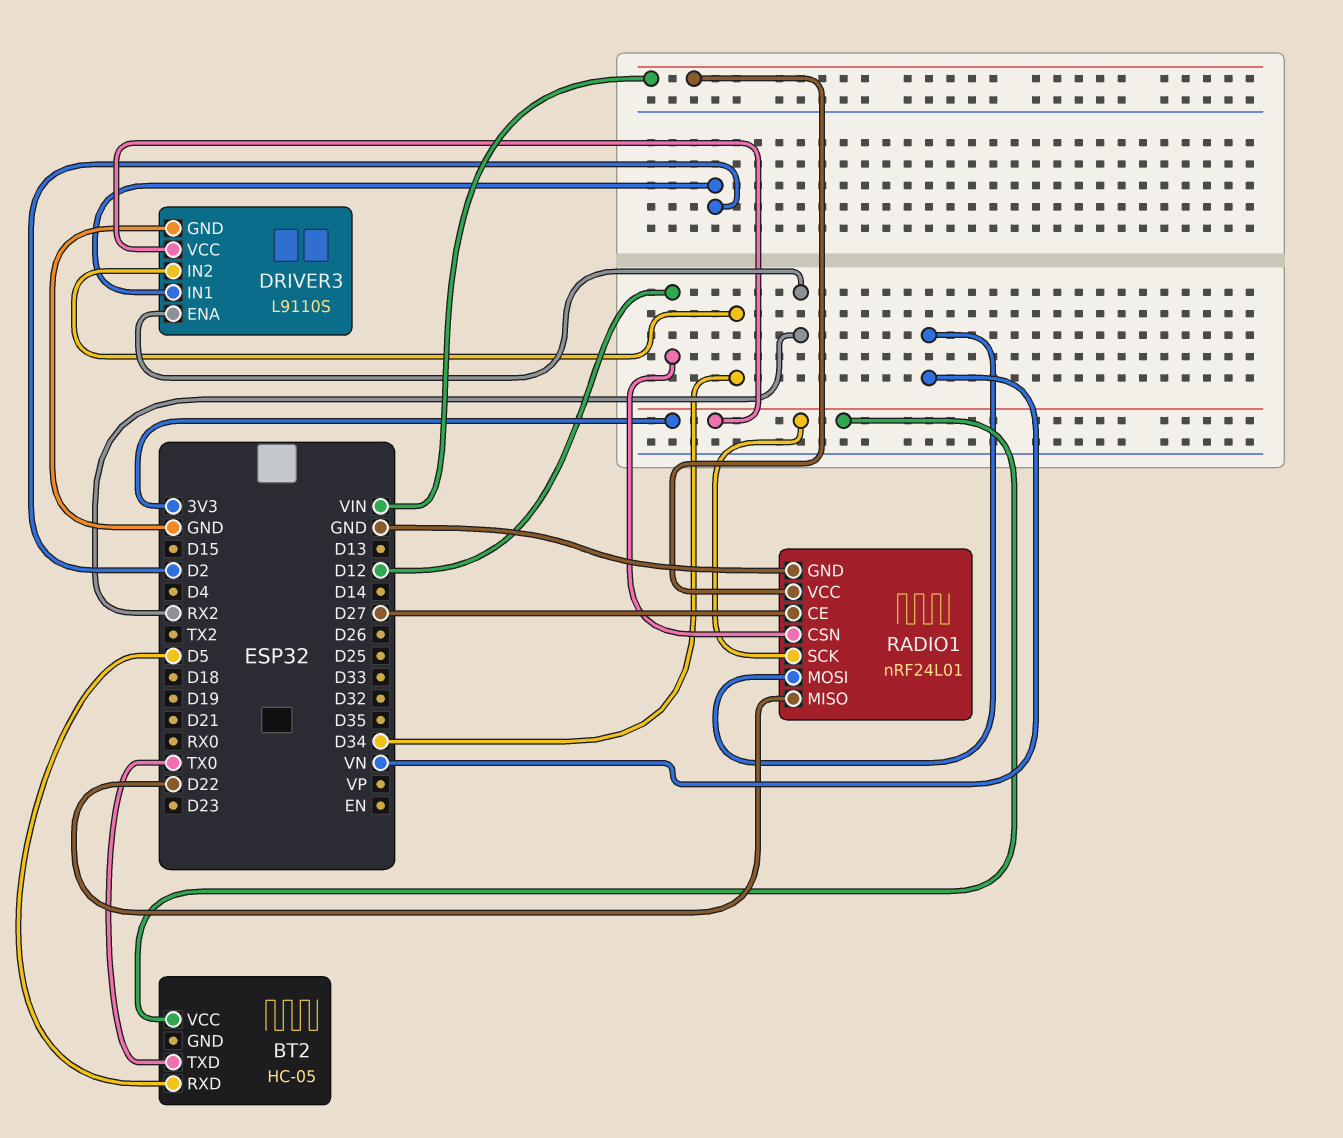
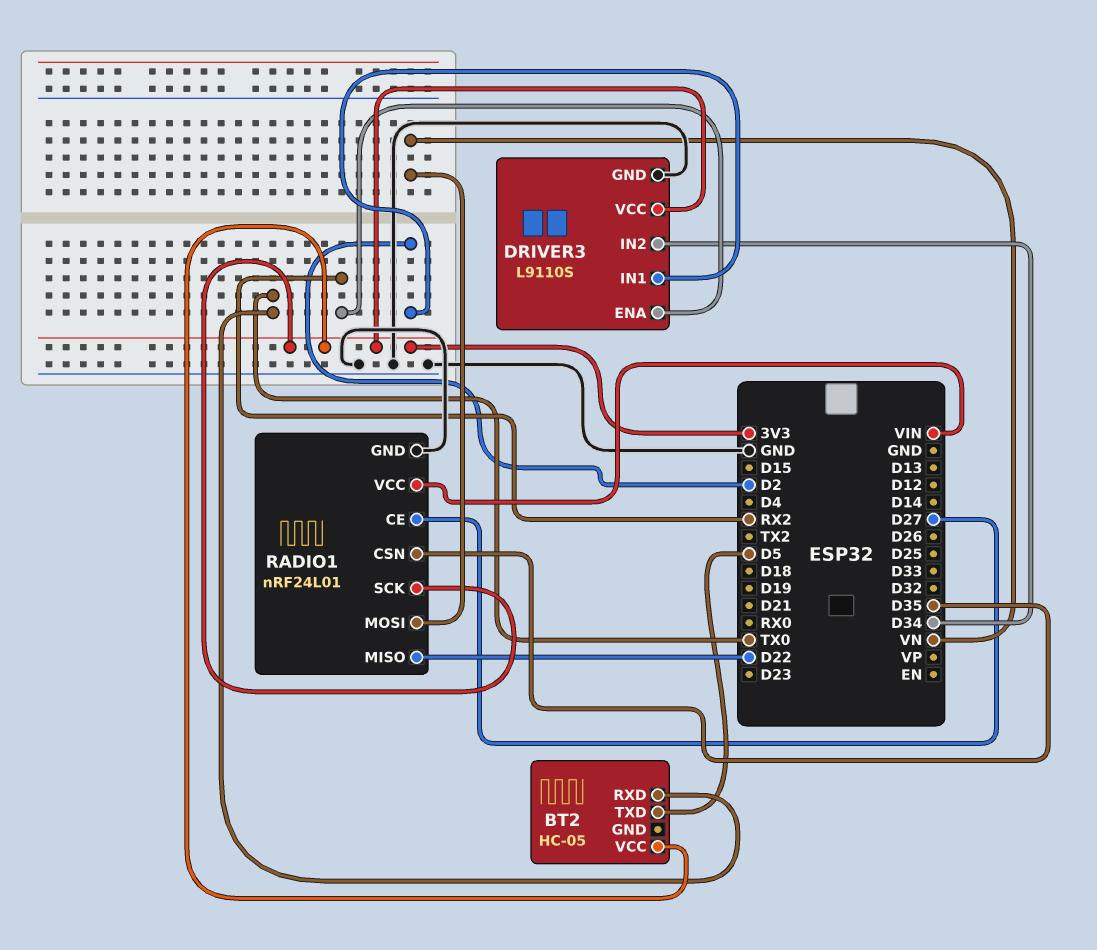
BT2 pin RXD: D5 -> TX0
BT2 pin TXD: TX0 -> D5
RADIO1 pin CSN: D12 -> D35

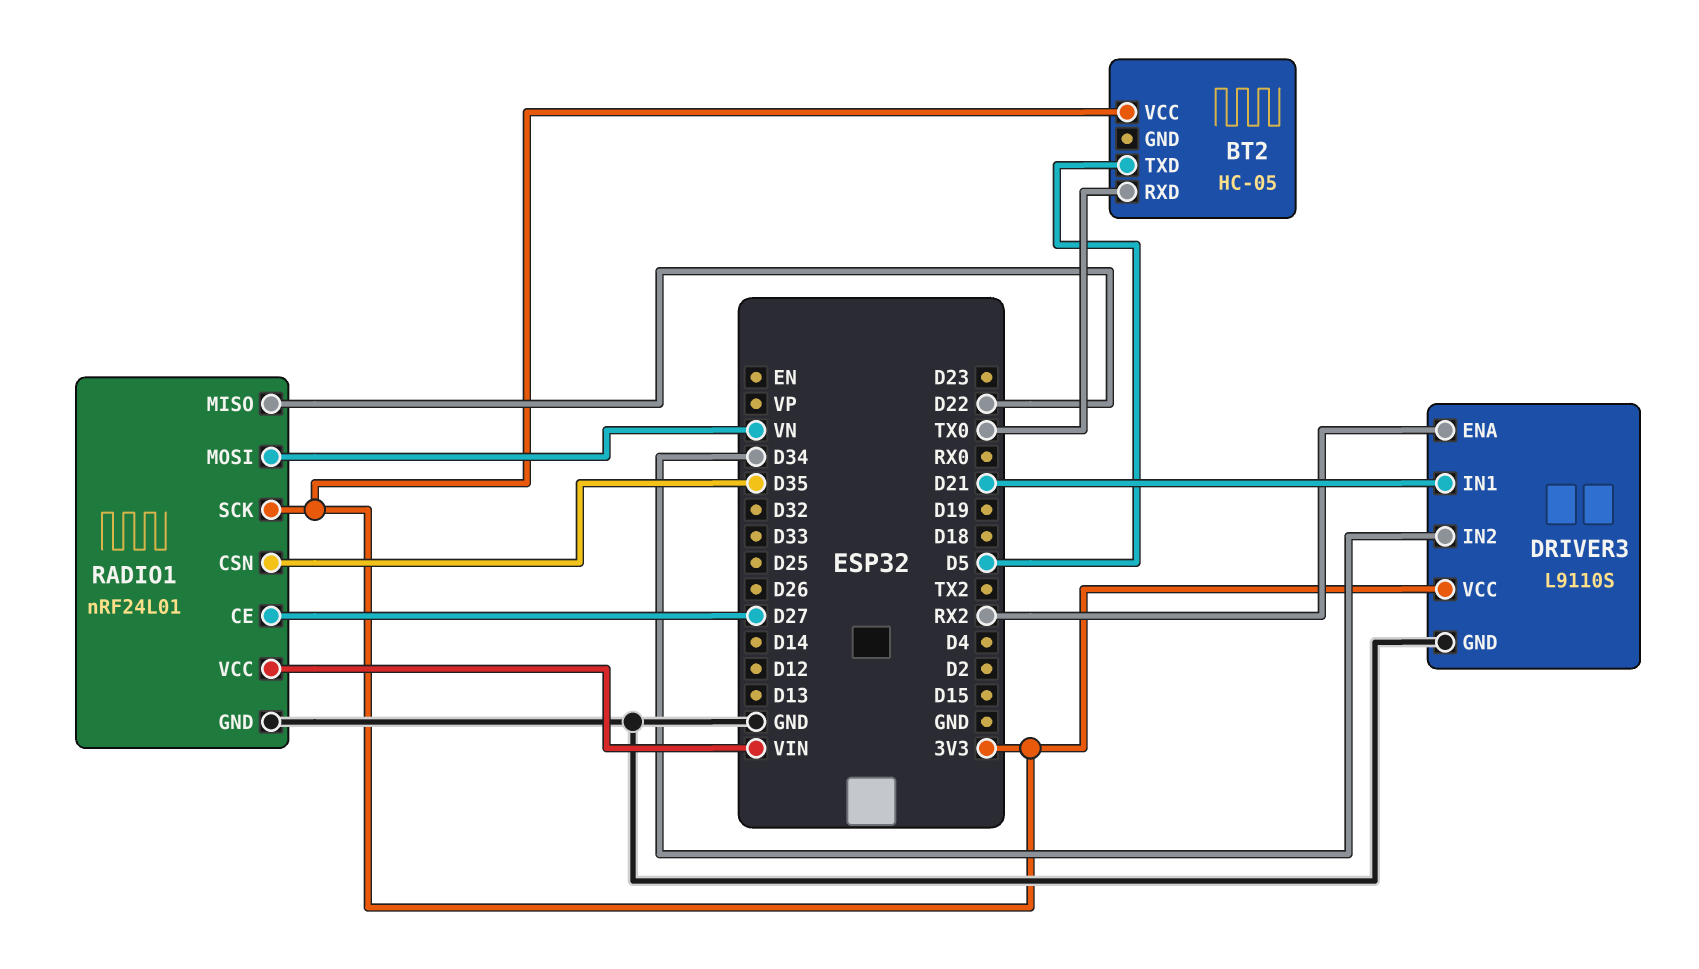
DRIVER3 pin IN1: D2 -> D21

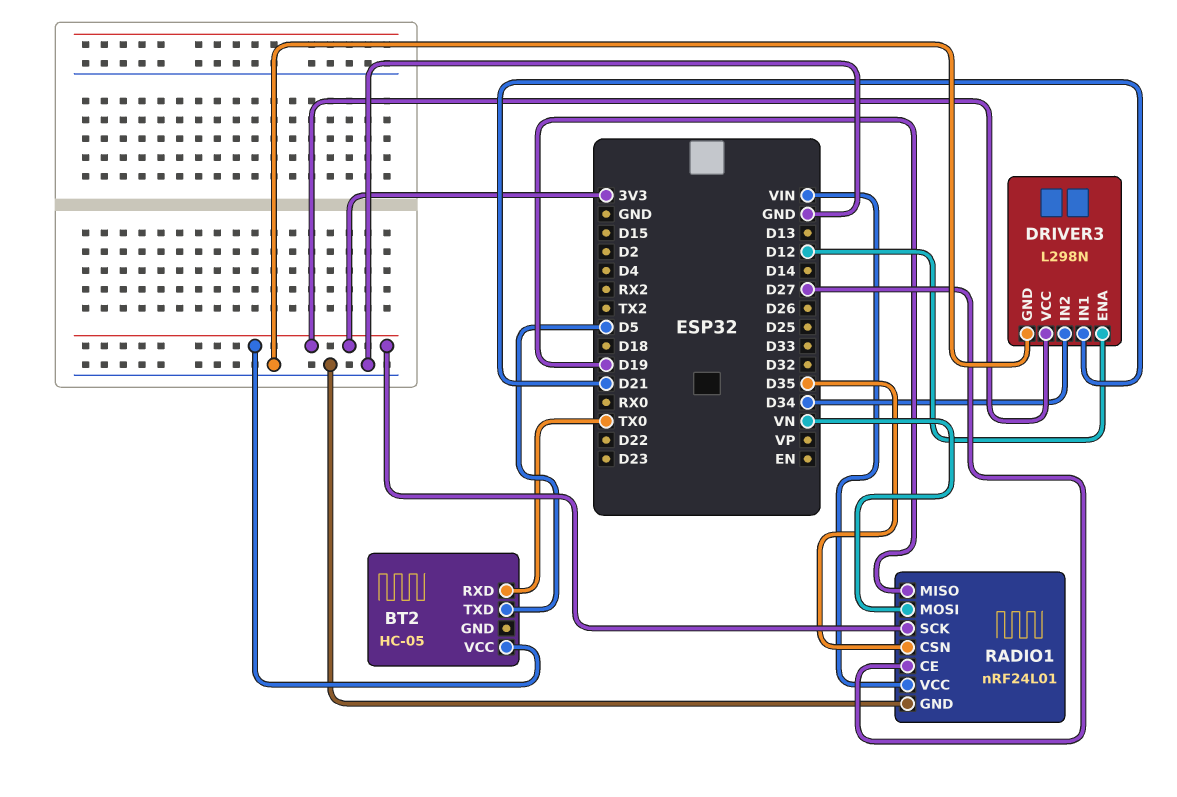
DRIVER3: L9110S -> L298N
DRIVER3 pin ENA: RX2 -> D12
RADIO1 pin MISO: D22 -> D19

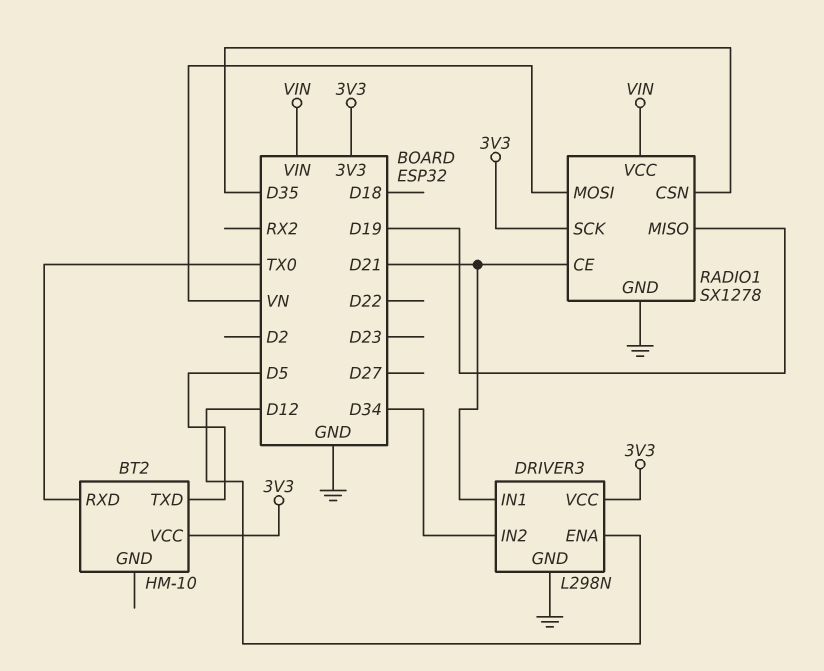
BT2: HC-05 -> HM-10
RADIO1: nRF24L01 -> SX1278
RADIO1 pin CE: D27 -> D21

